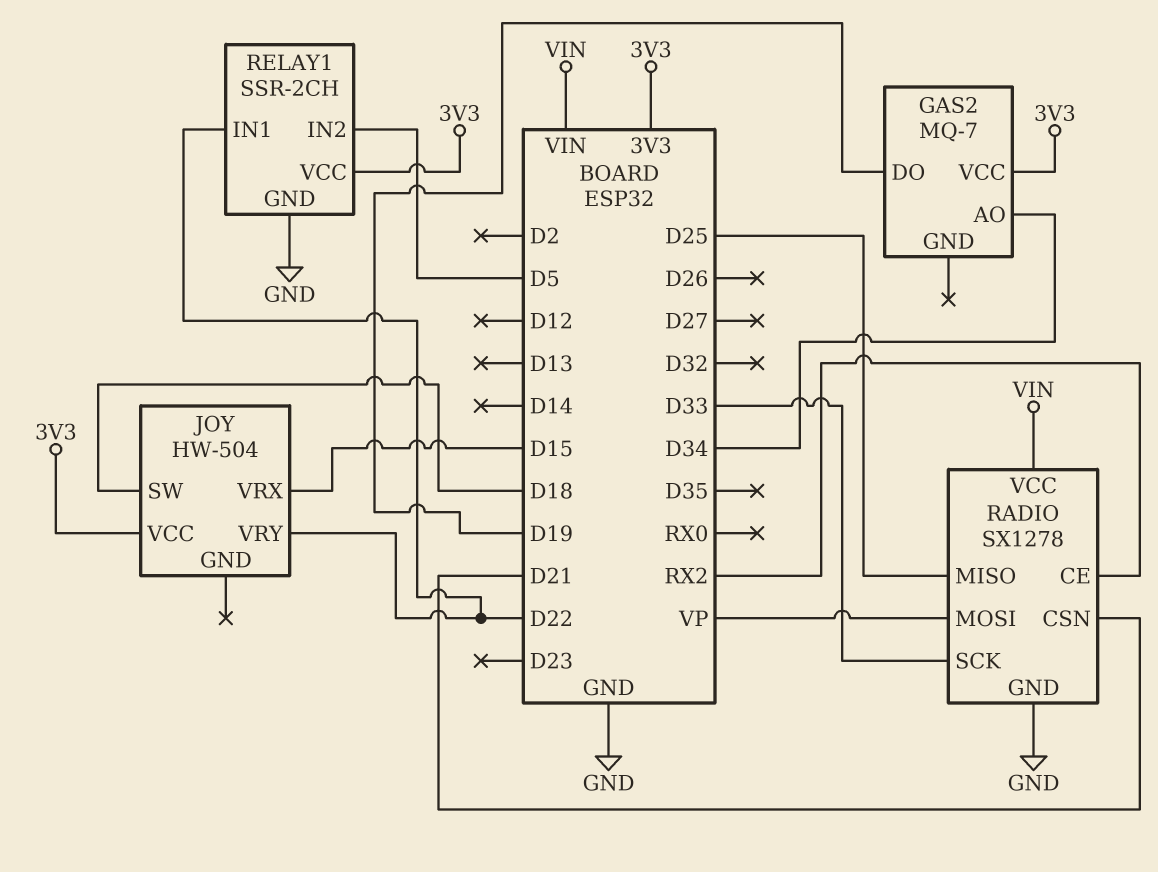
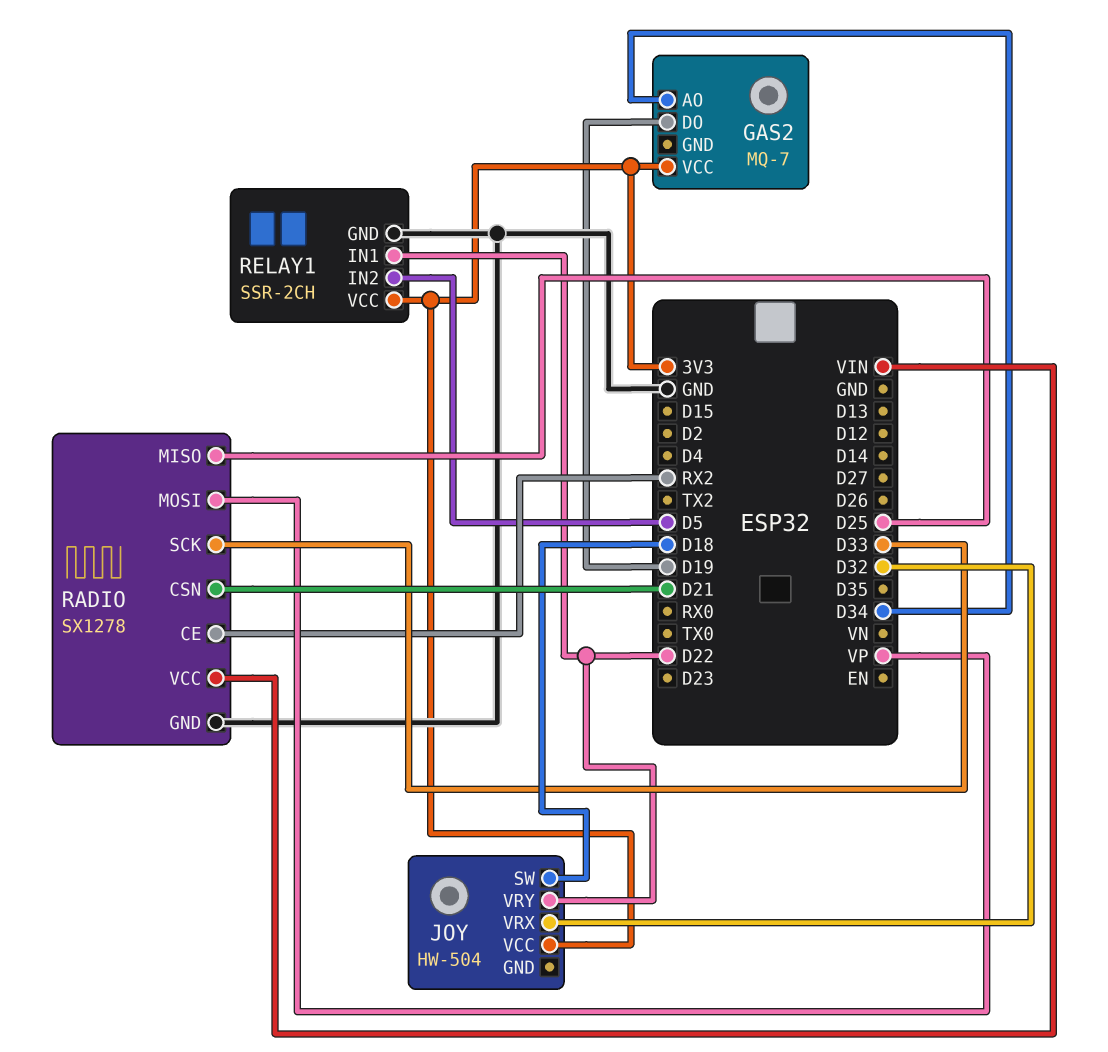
JOY pin VRX: D15 -> D32

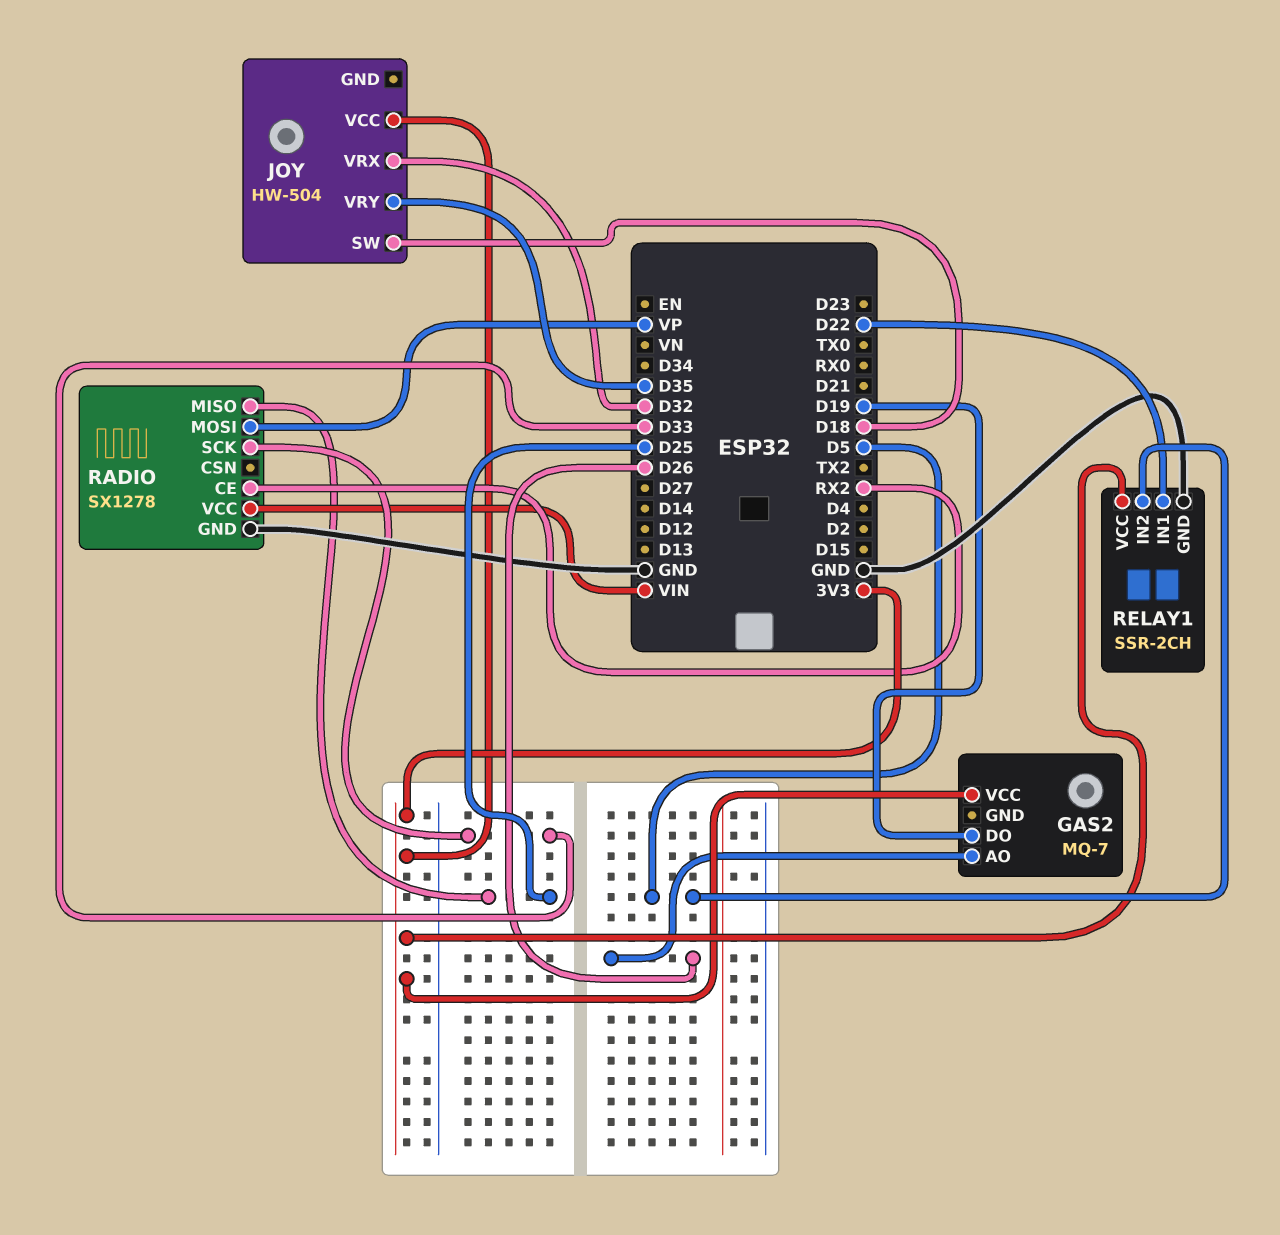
GAS2 pin AO: D34 -> D26
JOY pin VRY: D22 -> D35
RADIO pin CSN: D21 -> none

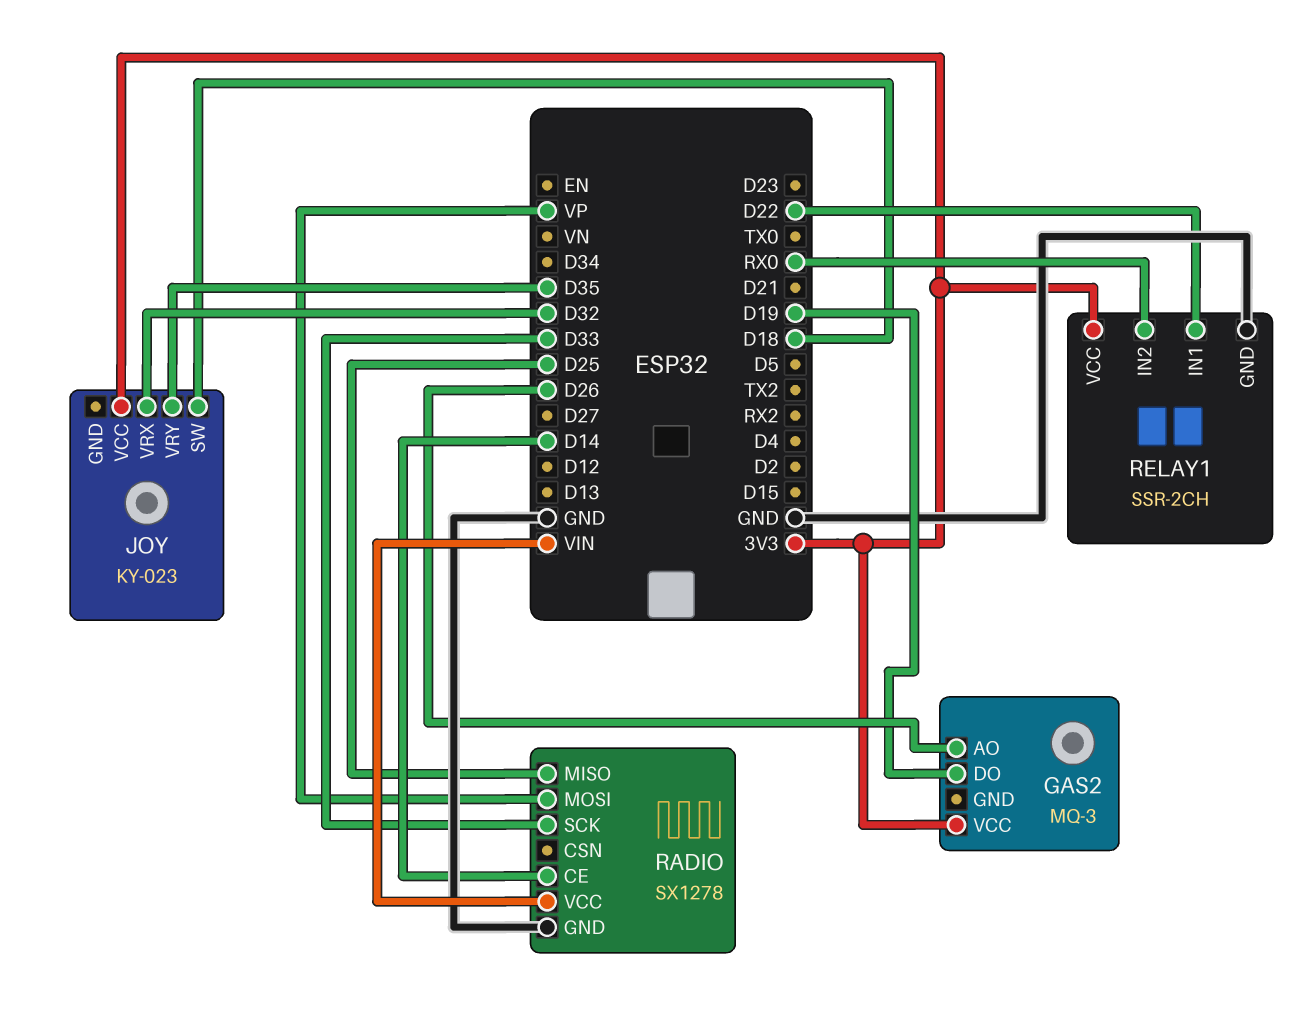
GAS2: MQ-7 -> MQ-3
JOY: HW-504 -> KY-023
RADIO pin CE: RX2 -> D14
RELAY1 pin IN2: D5 -> RX0

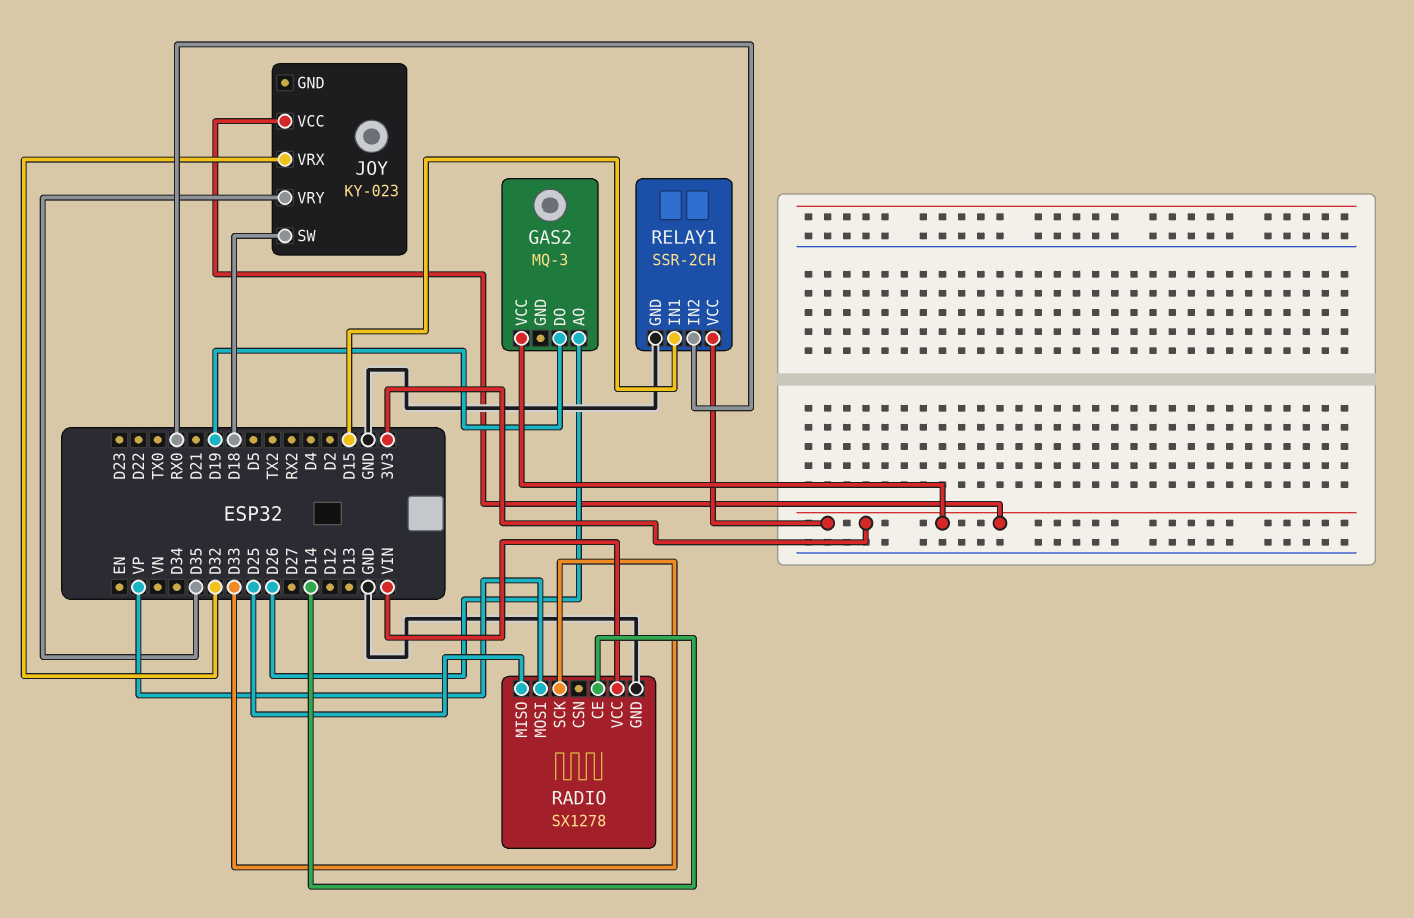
RELAY1 pin IN1: D22 -> D15

